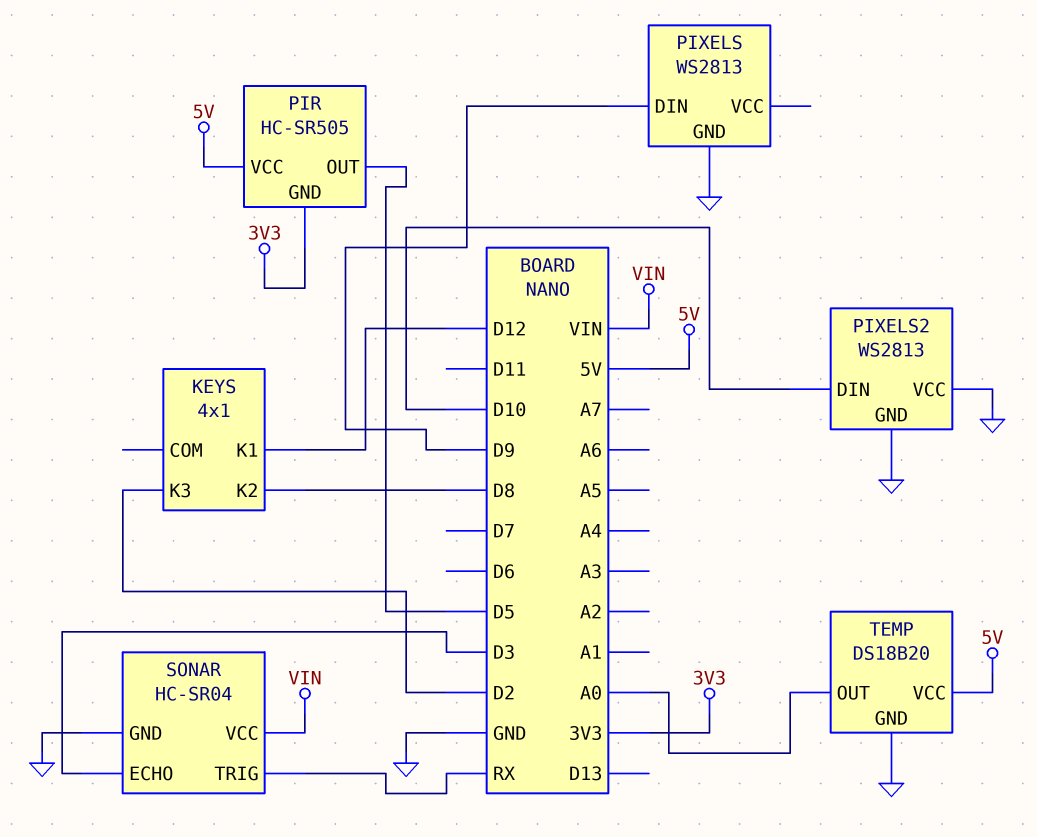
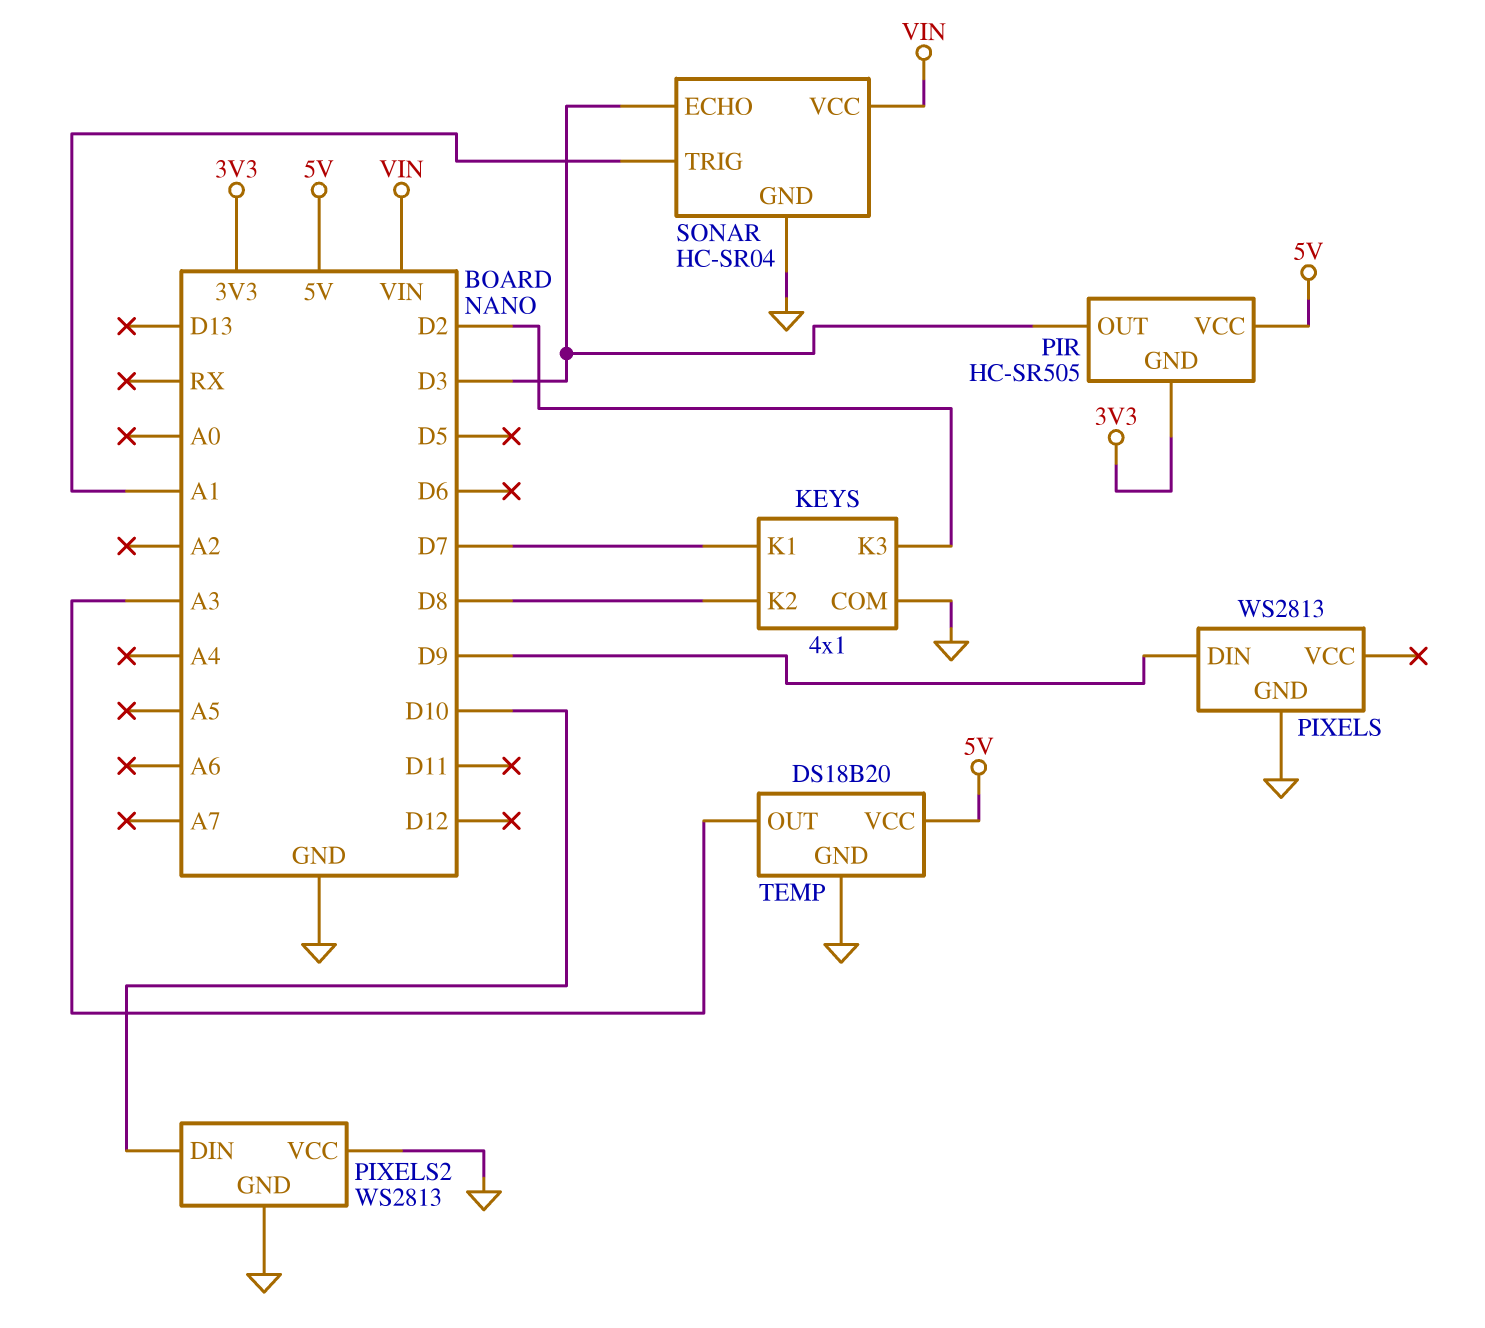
KEYS pin COM: none -> GND
KEYS pin K1: D12 -> D7
PIR pin OUT: D5 -> D3
SONAR pin TRIG: RX -> A1
TEMP pin OUT: A0 -> A3

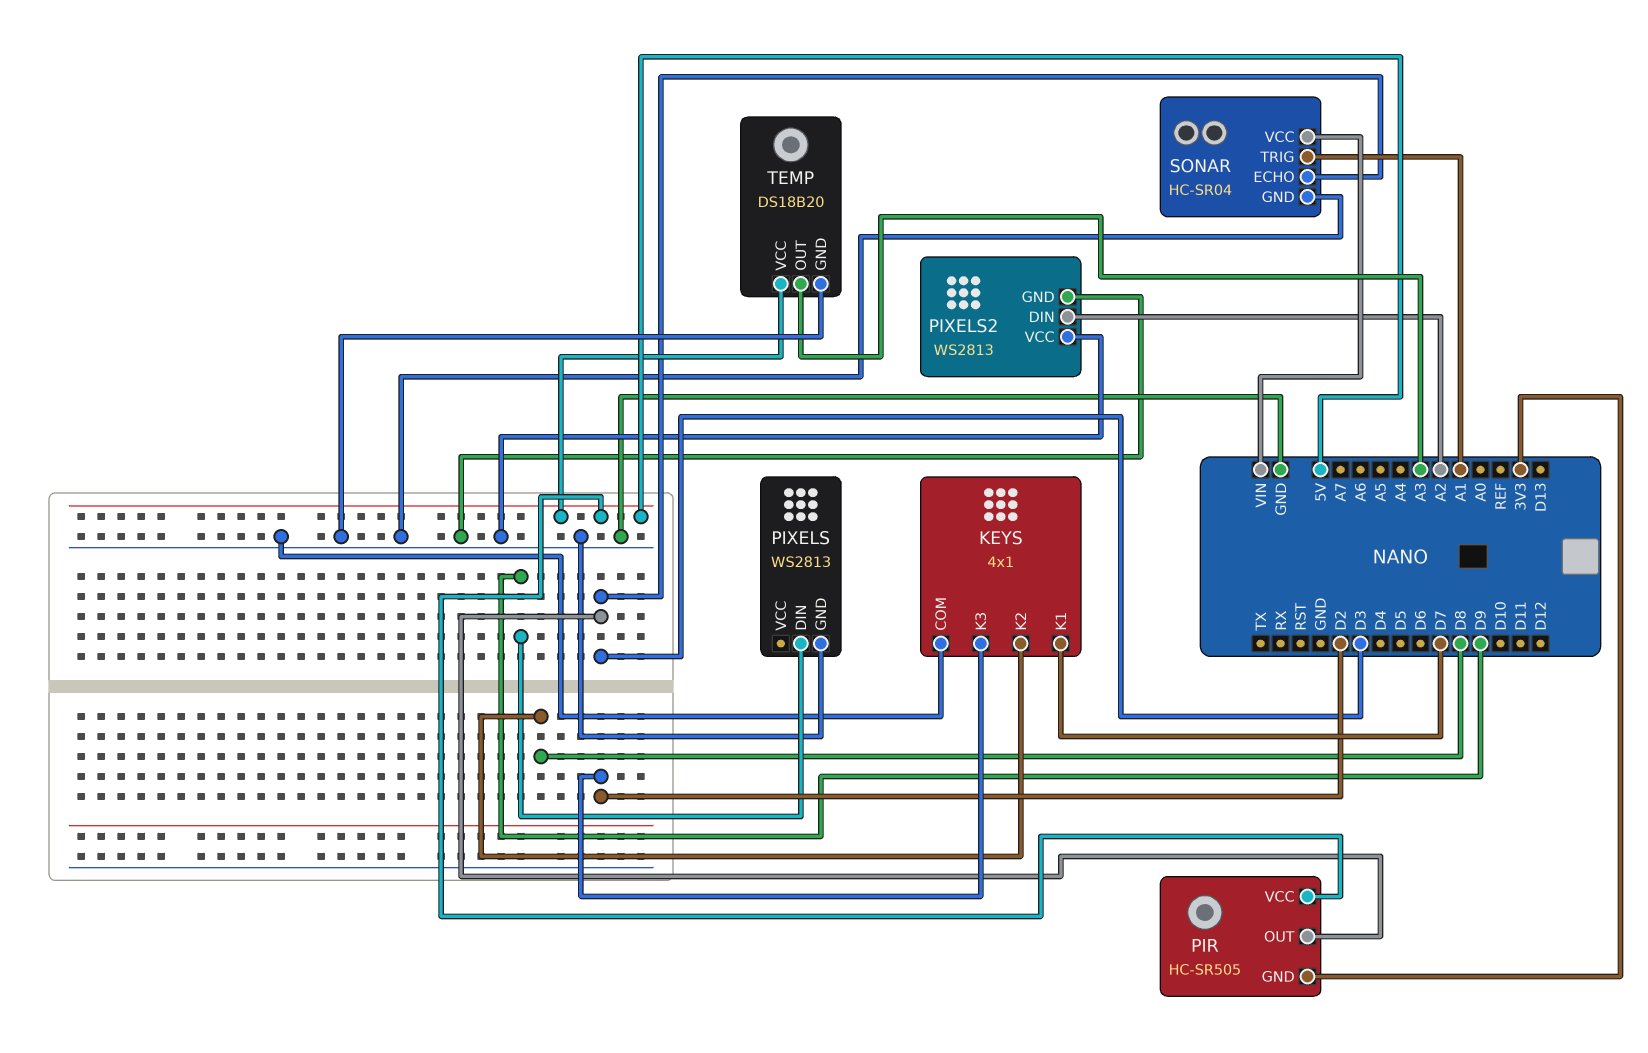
PIXELS2 pin DIN: D10 -> A2

